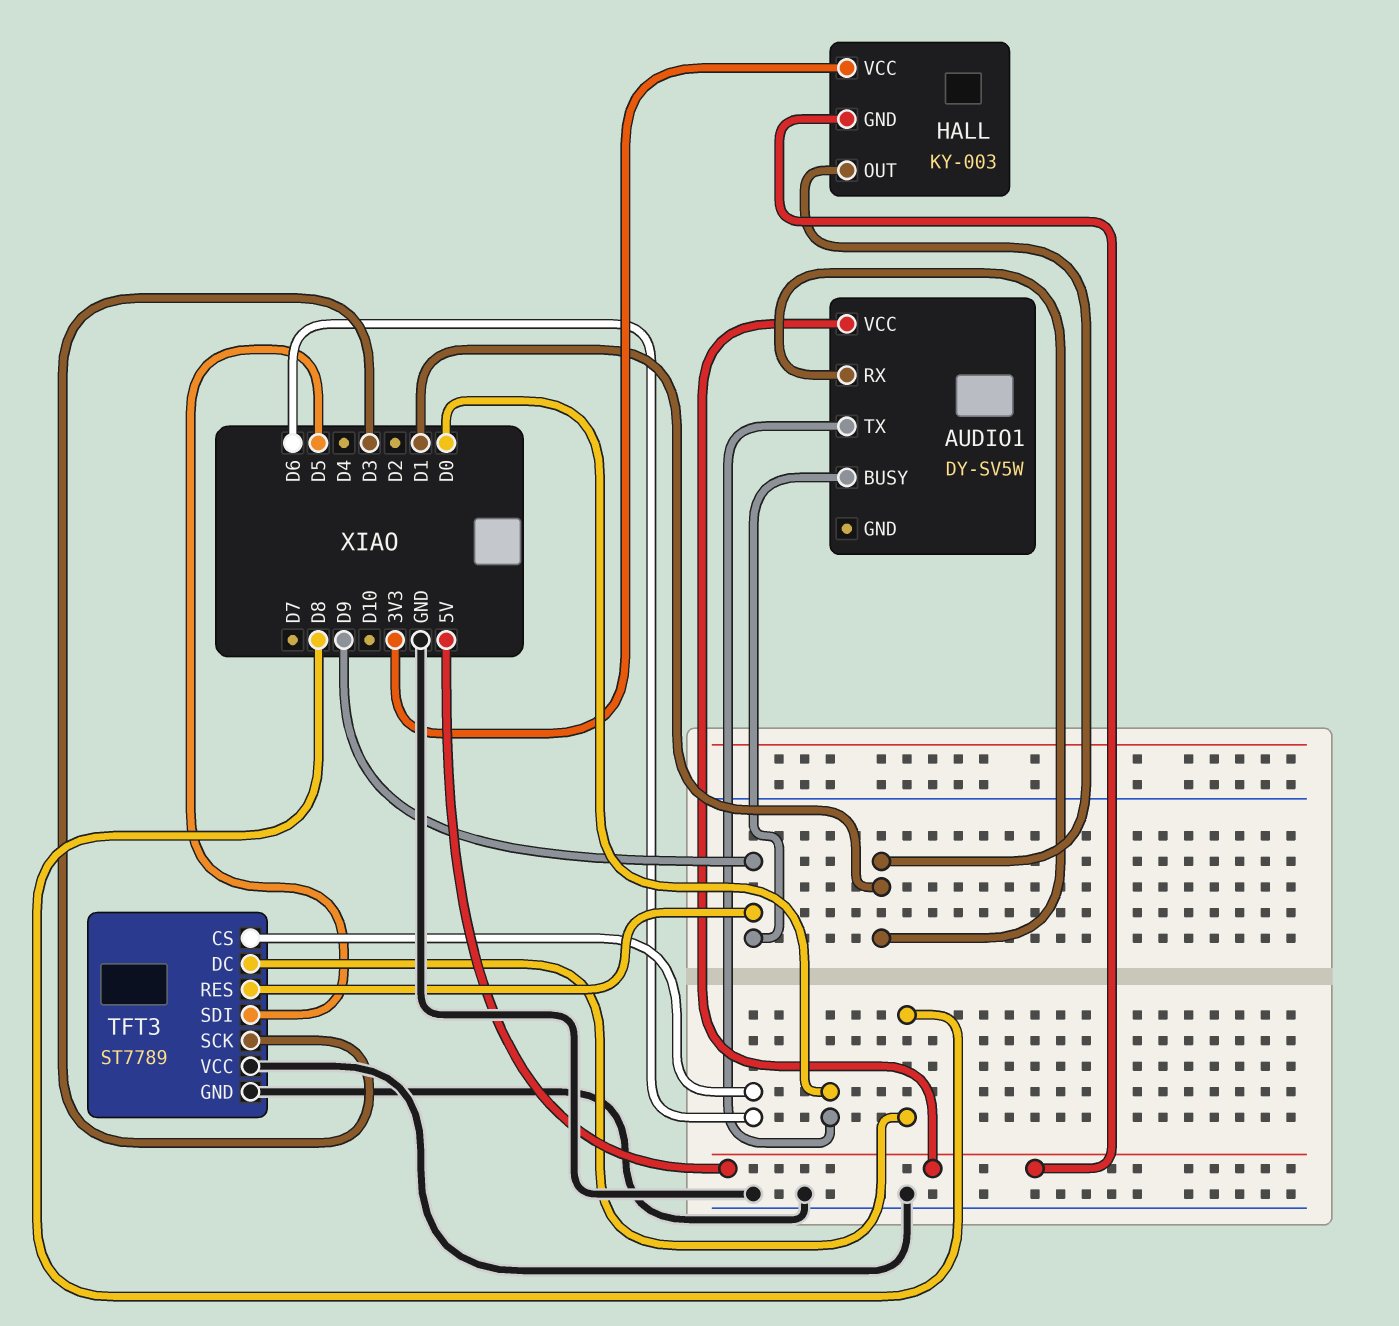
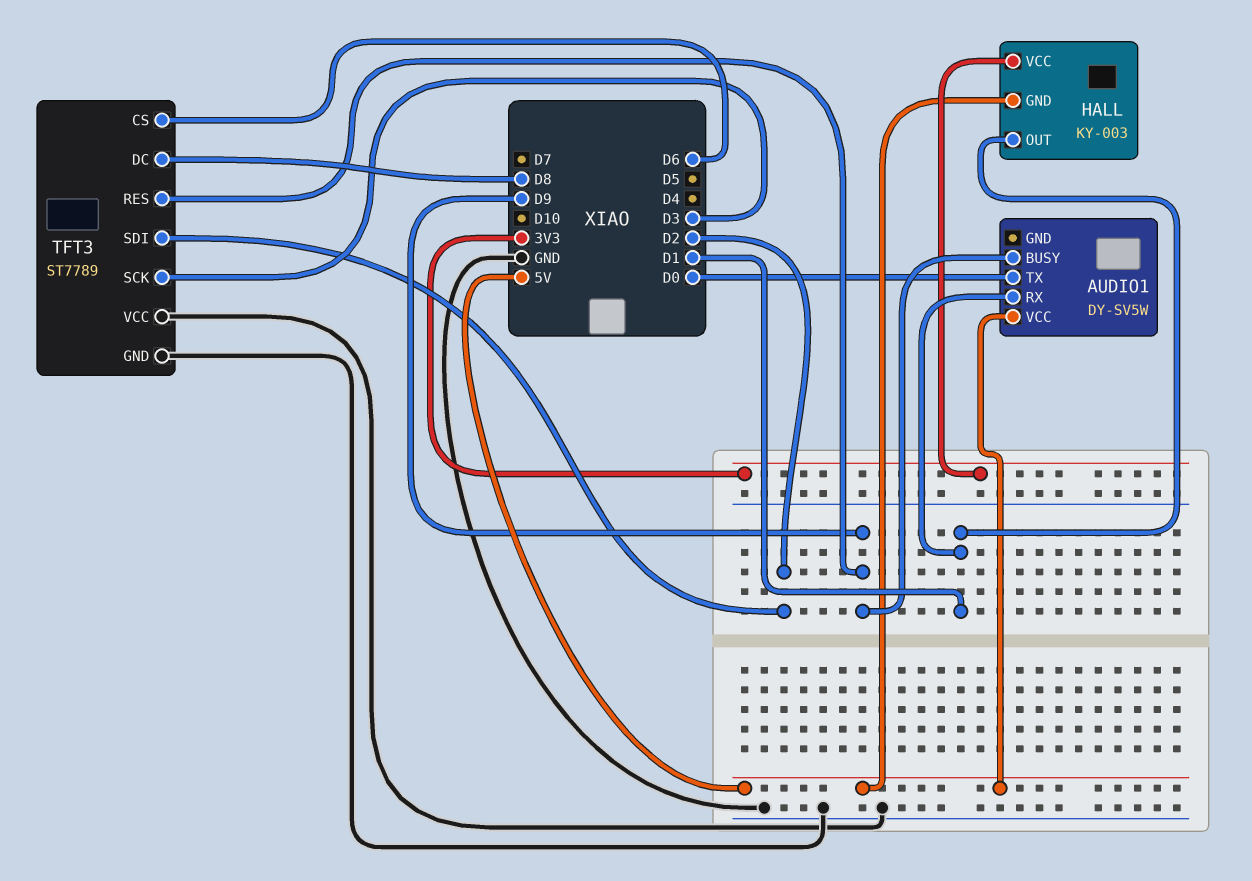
TFT3 pin SDI: D5 -> D2

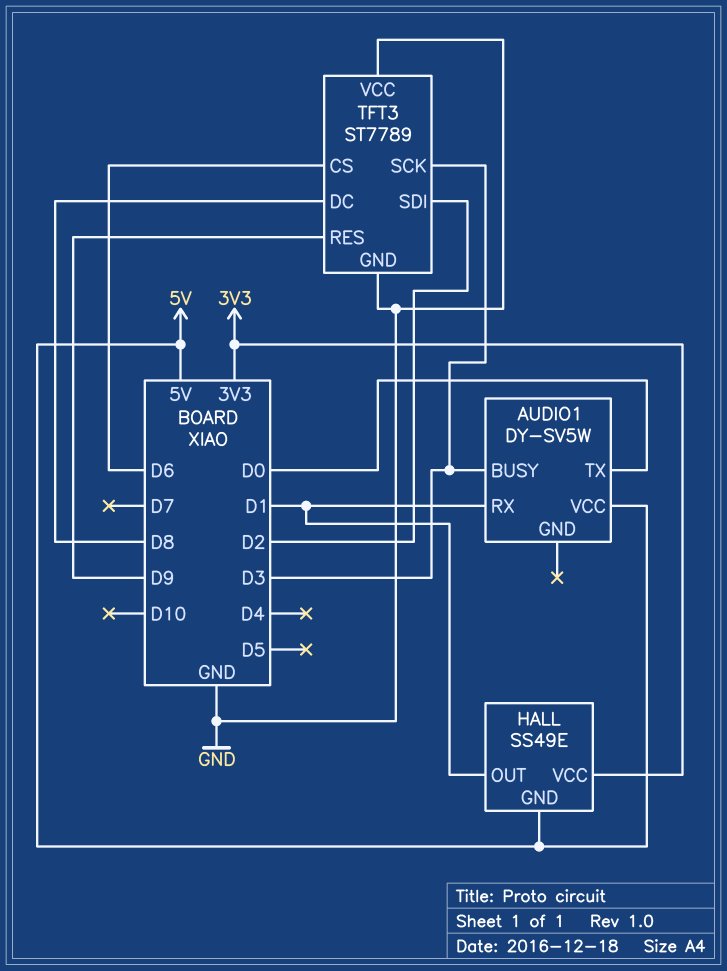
AUDIO1 pin BUSY: D9 -> D3
HALL: KY-003 -> SS49E

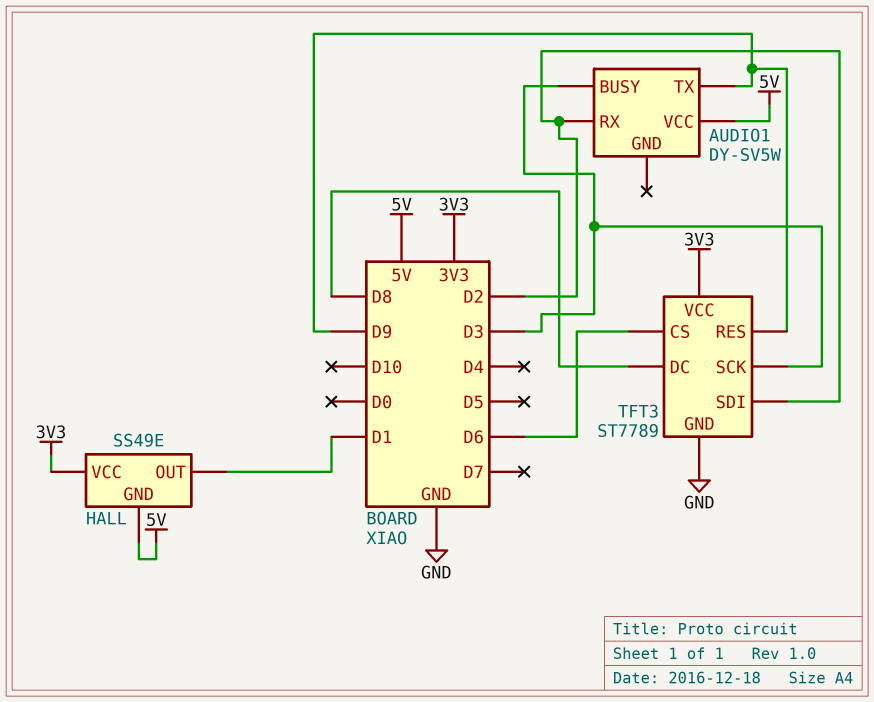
AUDIO1 pin RX: D1 -> D2
AUDIO1 pin TX: D0 -> D9
TFT3 pin VCC: GND -> 3V3

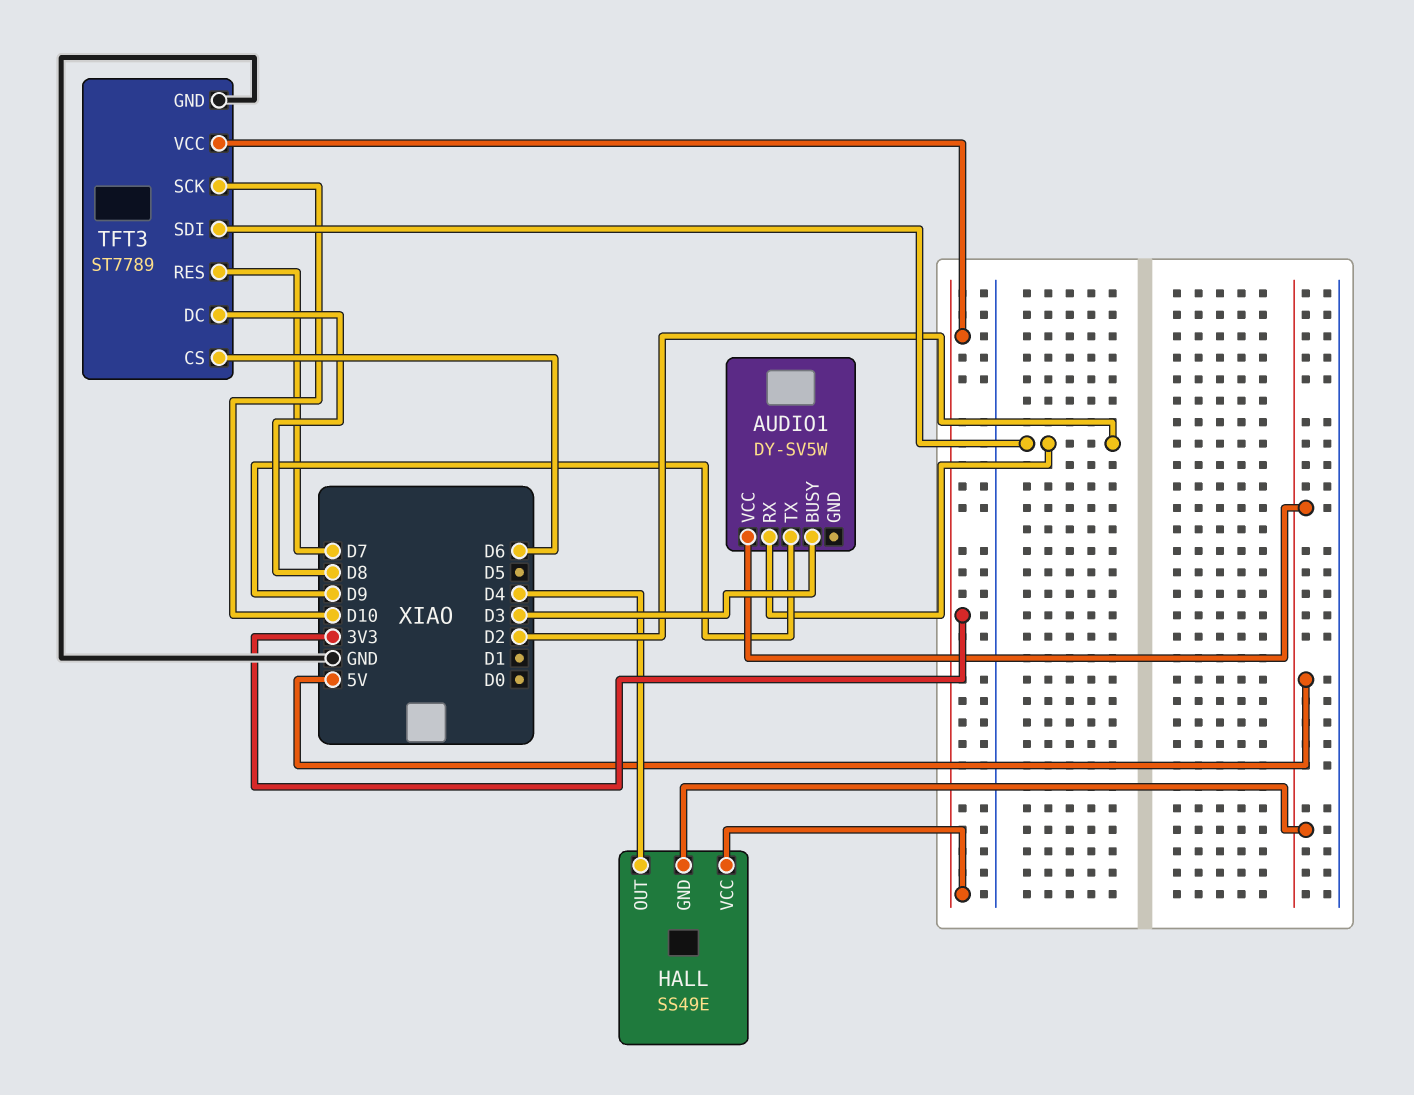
HALL pin OUT: D1 -> D4
TFT3 pin RES: D9 -> D7
TFT3 pin SCK: D3 -> D10

